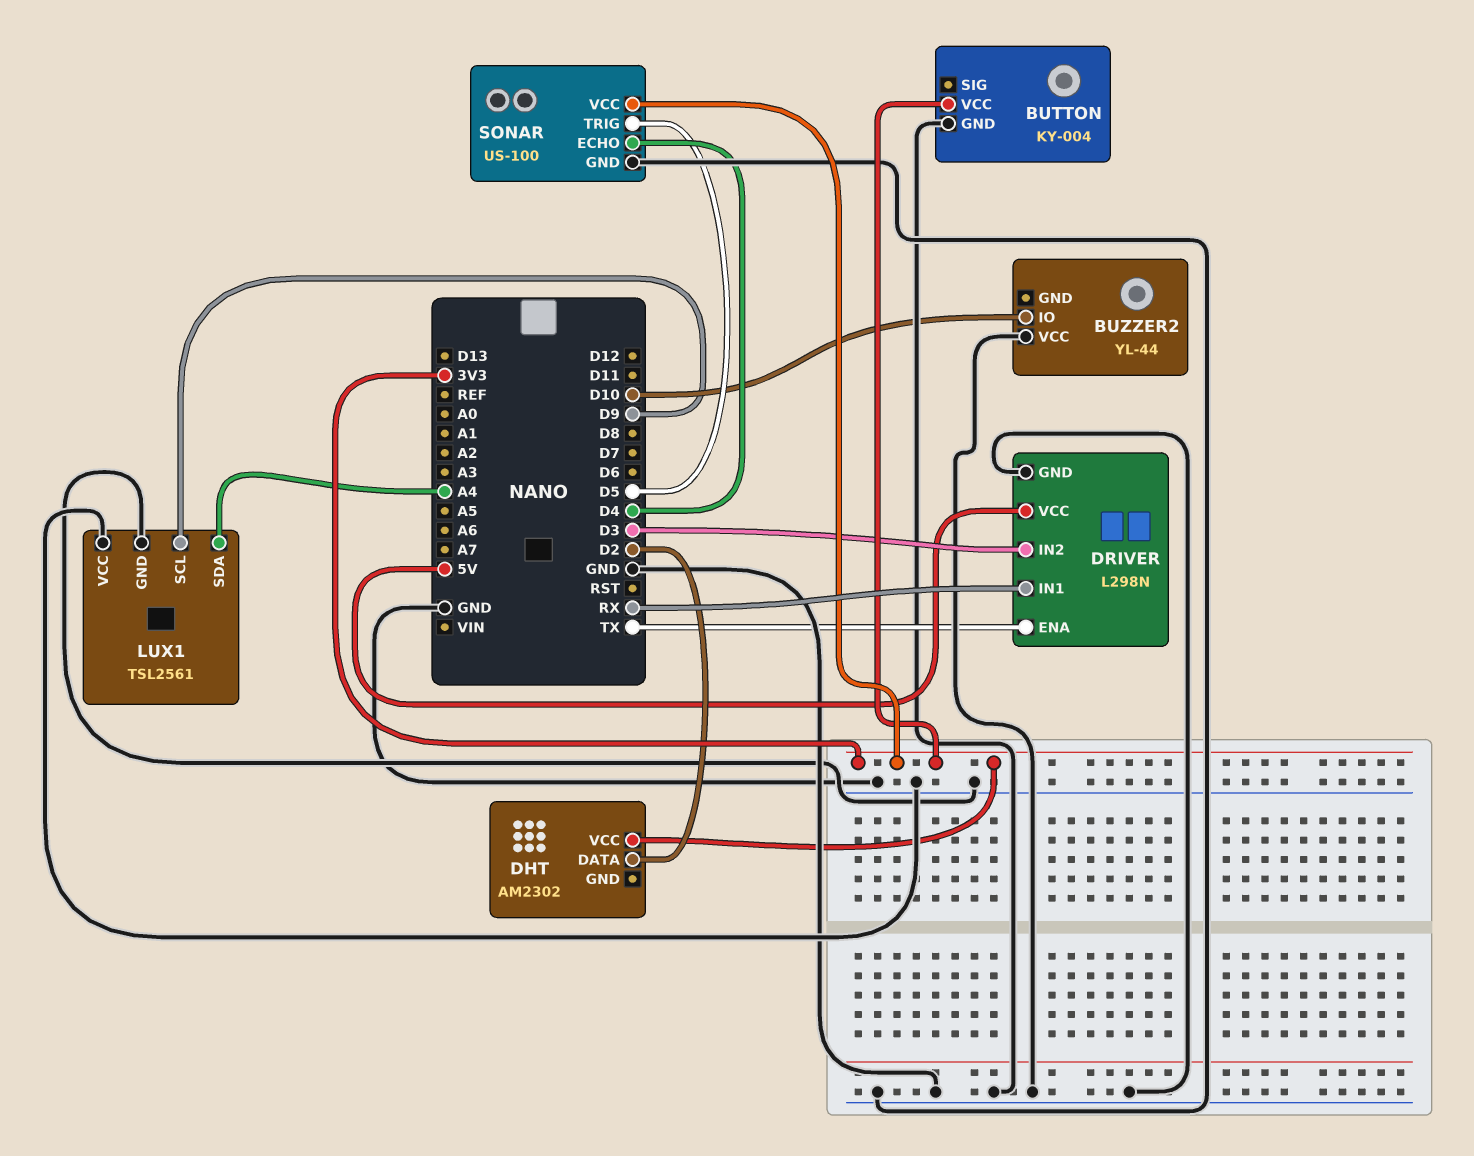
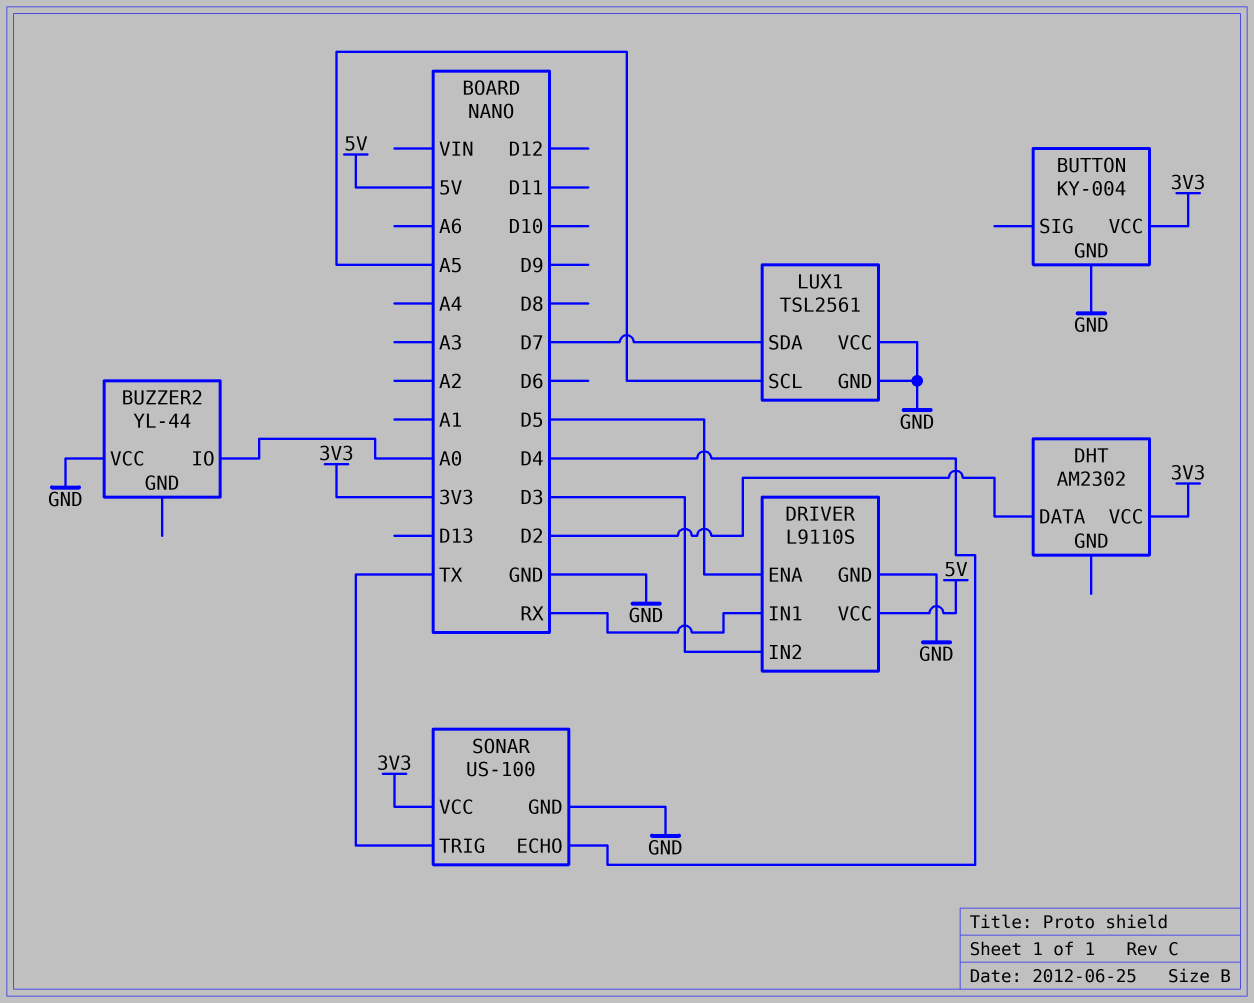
BUZZER2 pin IO: D10 -> A0
DRIVER: L298N -> L9110S
DRIVER pin ENA: TX -> D5
LUX1 pin SCL: D9 -> A5
LUX1 pin SDA: A4 -> D7
SONAR pin TRIG: D5 -> TX

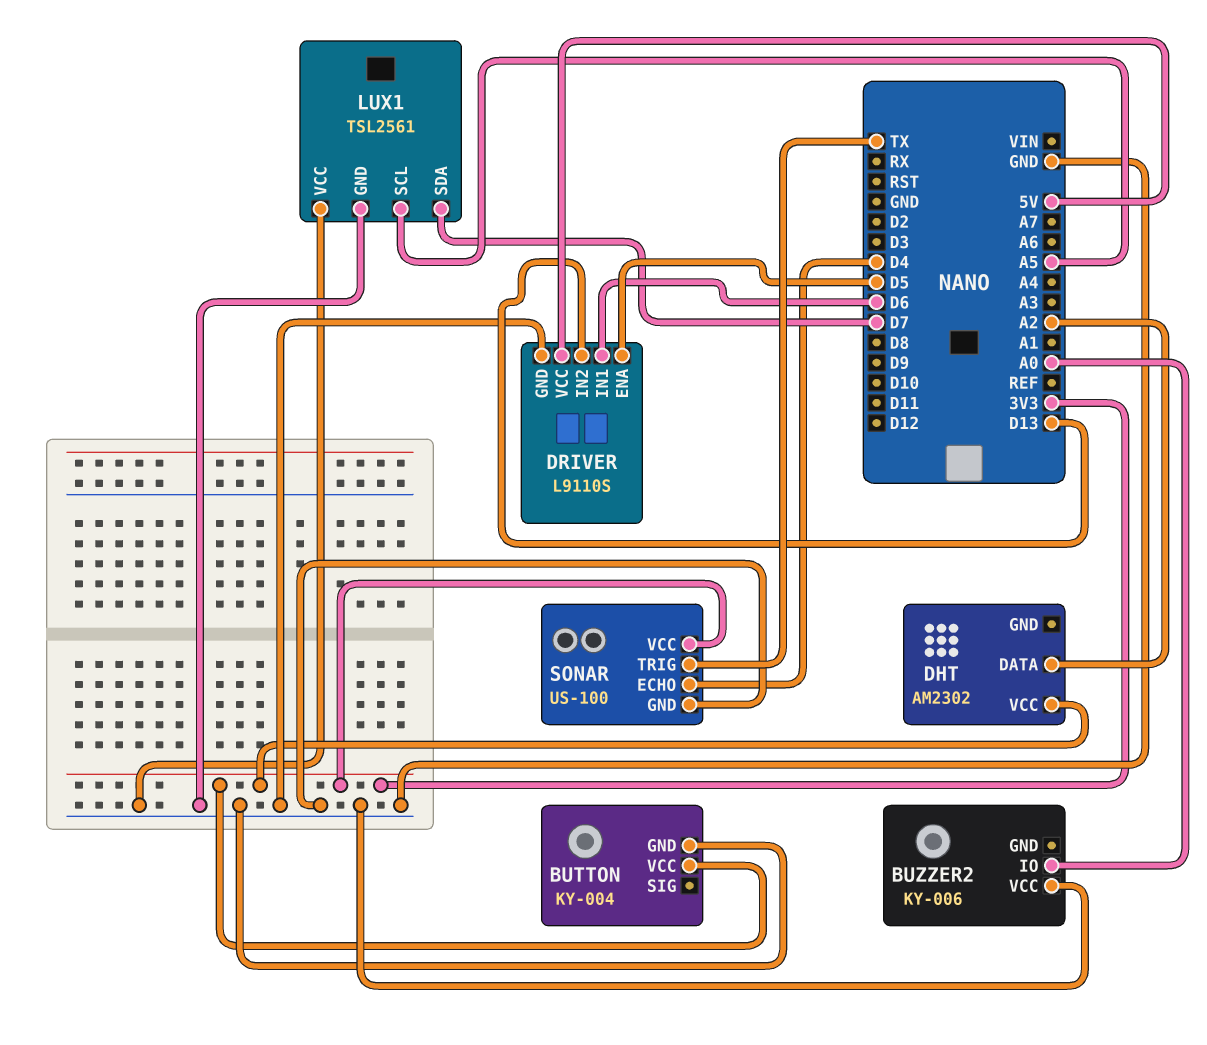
BUZZER2: YL-44 -> KY-006
DHT pin DATA: D2 -> A2
DRIVER pin IN1: RX -> D6
DRIVER pin IN2: D3 -> D13

